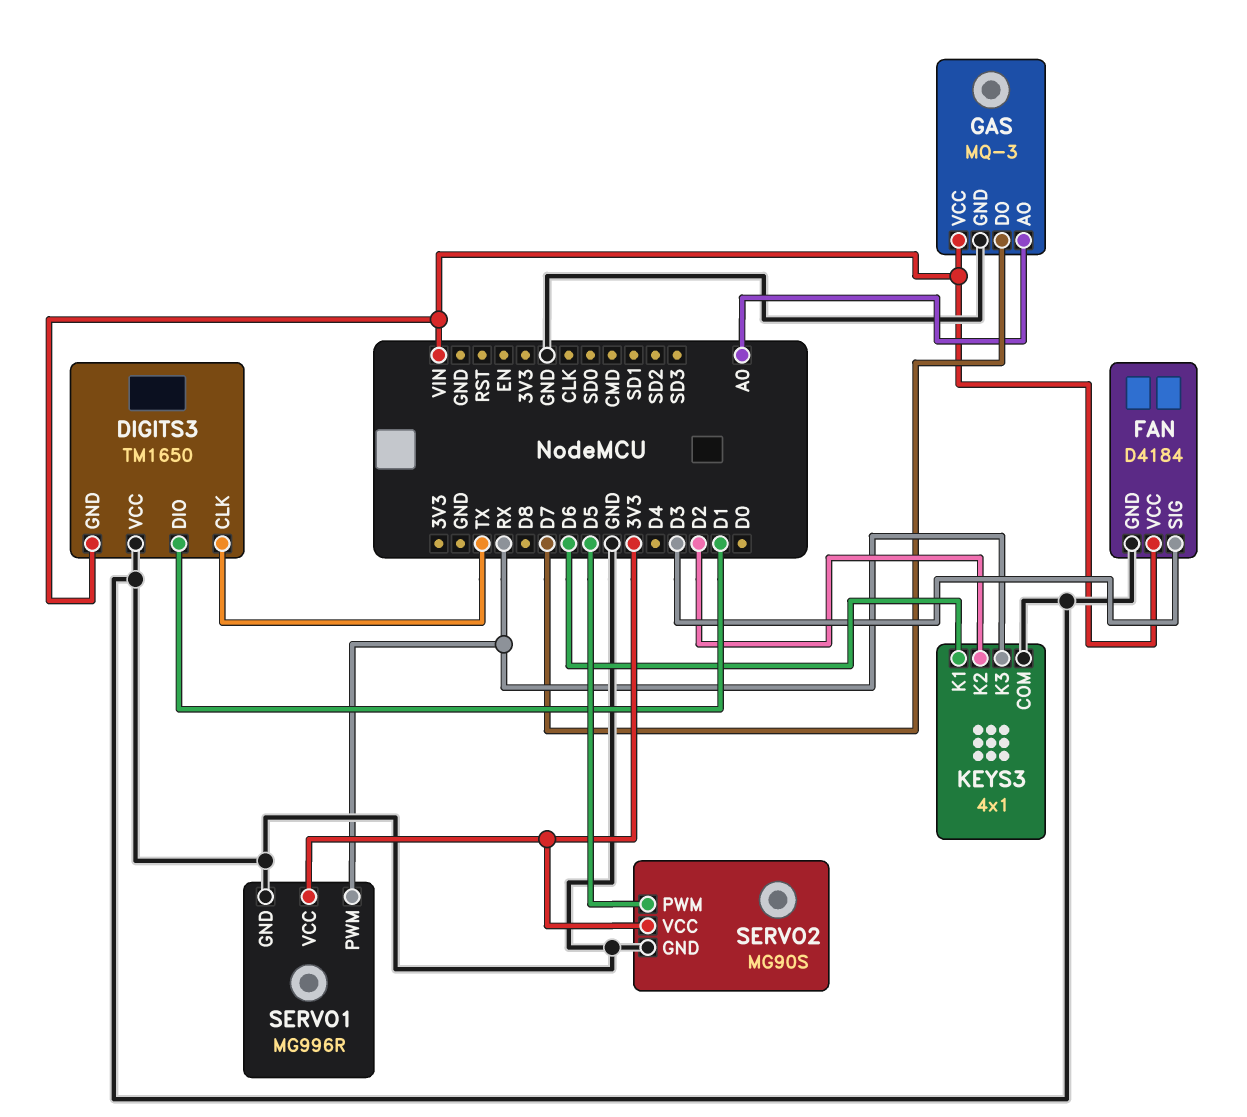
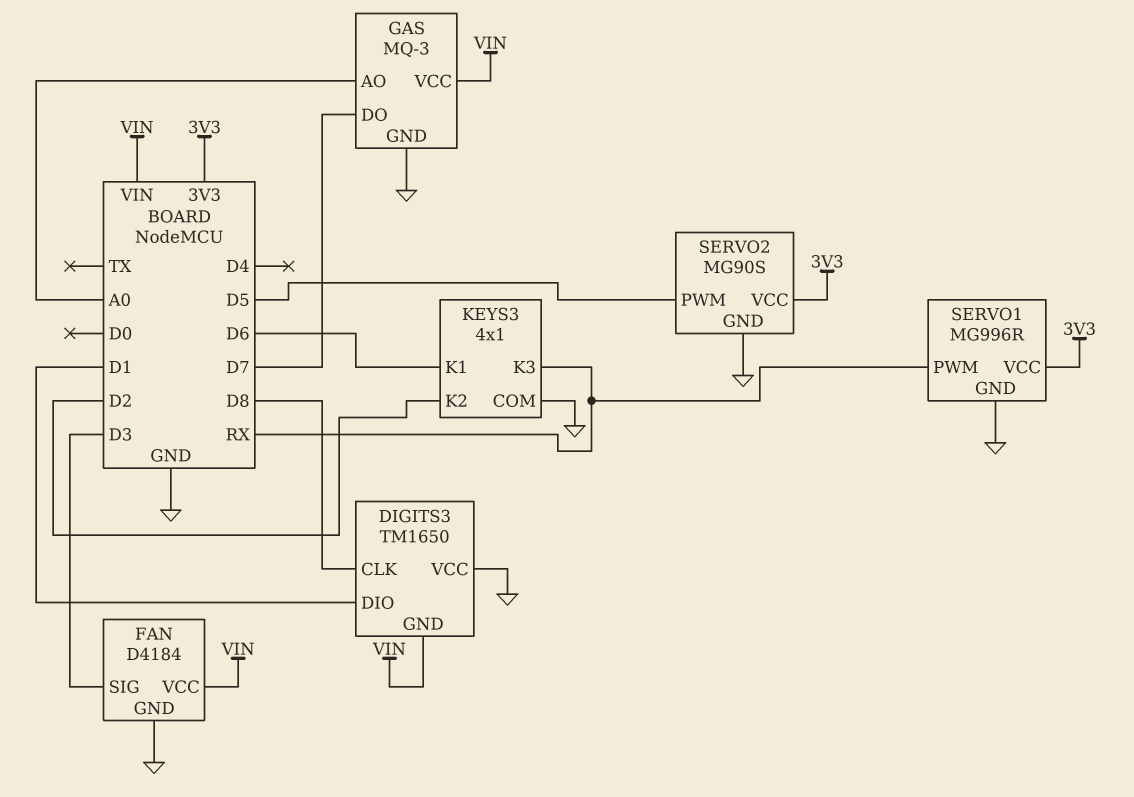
DIGITS3 pin CLK: TX -> D8

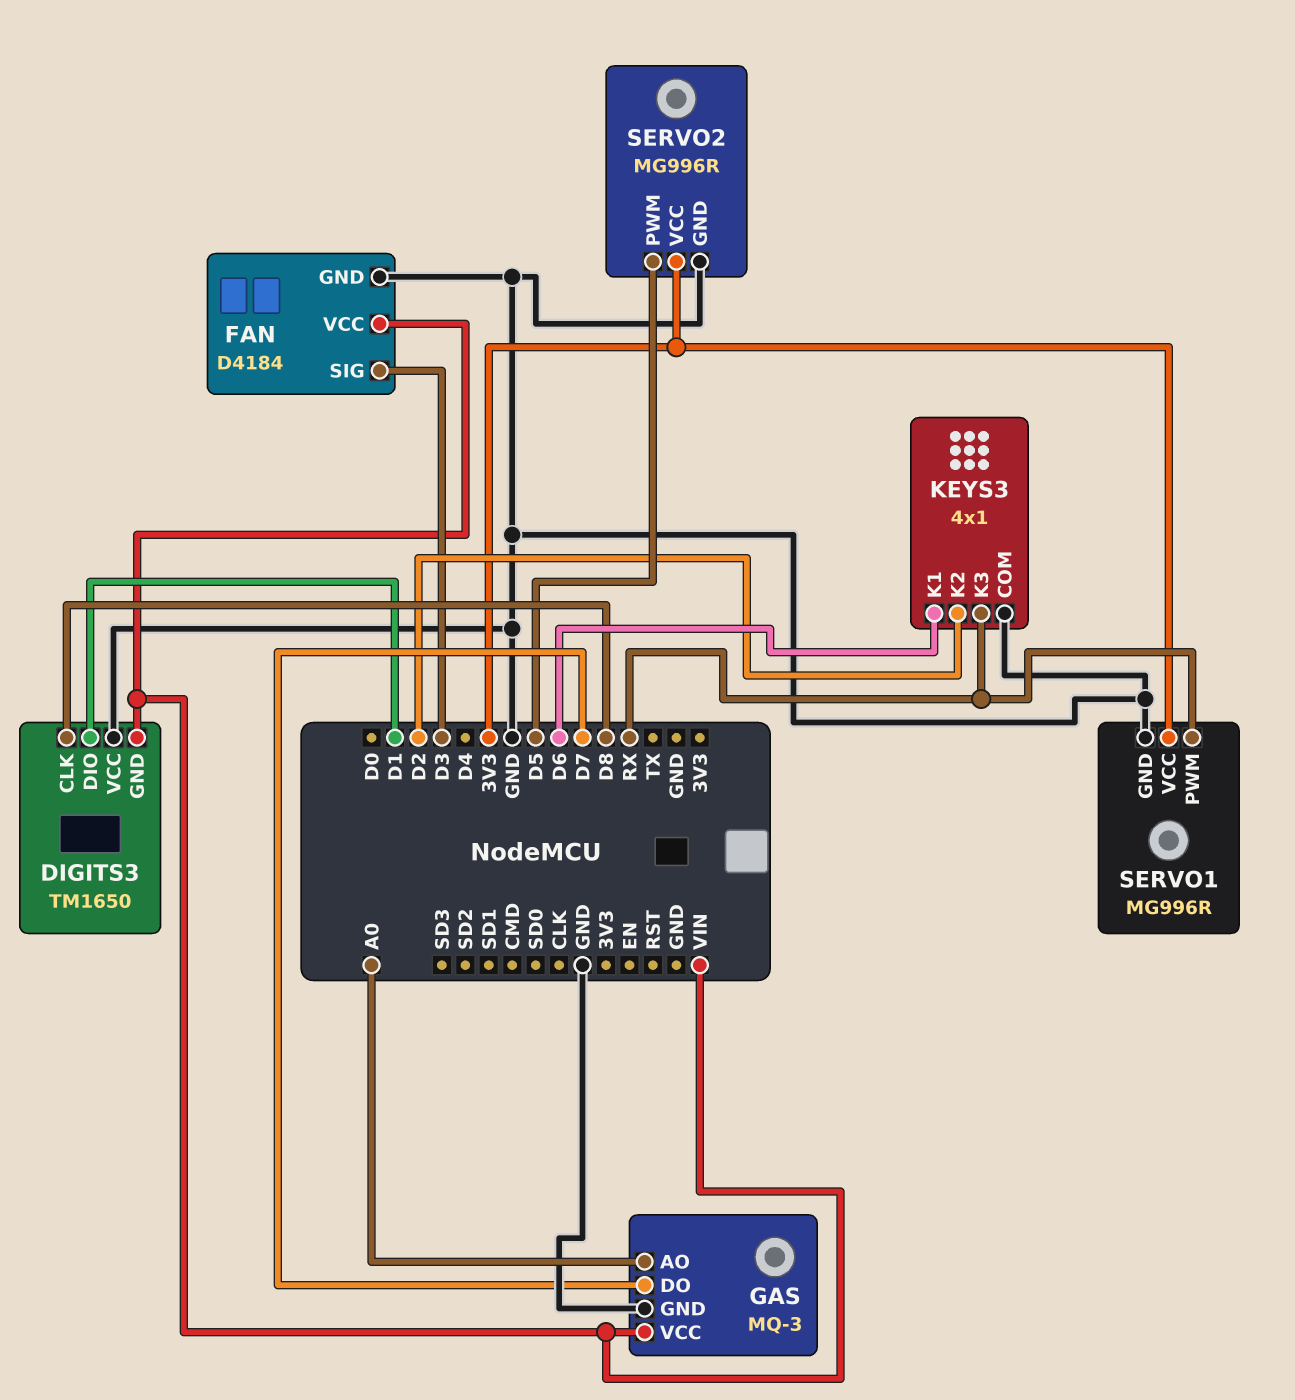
SERVO2: MG90S -> MG996R

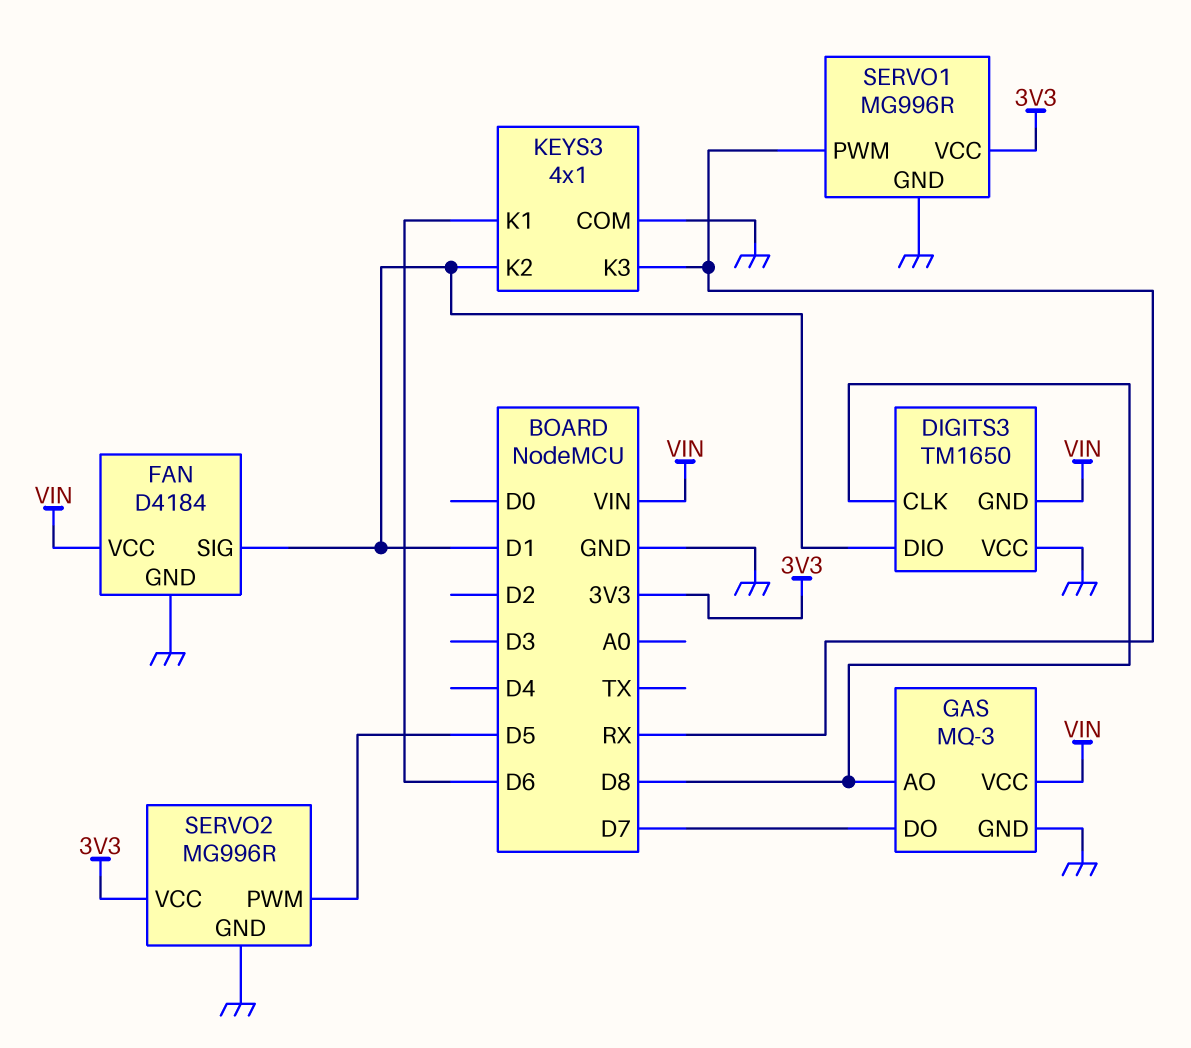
FAN pin SIG: D3 -> D1
GAS pin AO: A0 -> D8
KEYS3 pin K2: D2 -> D1

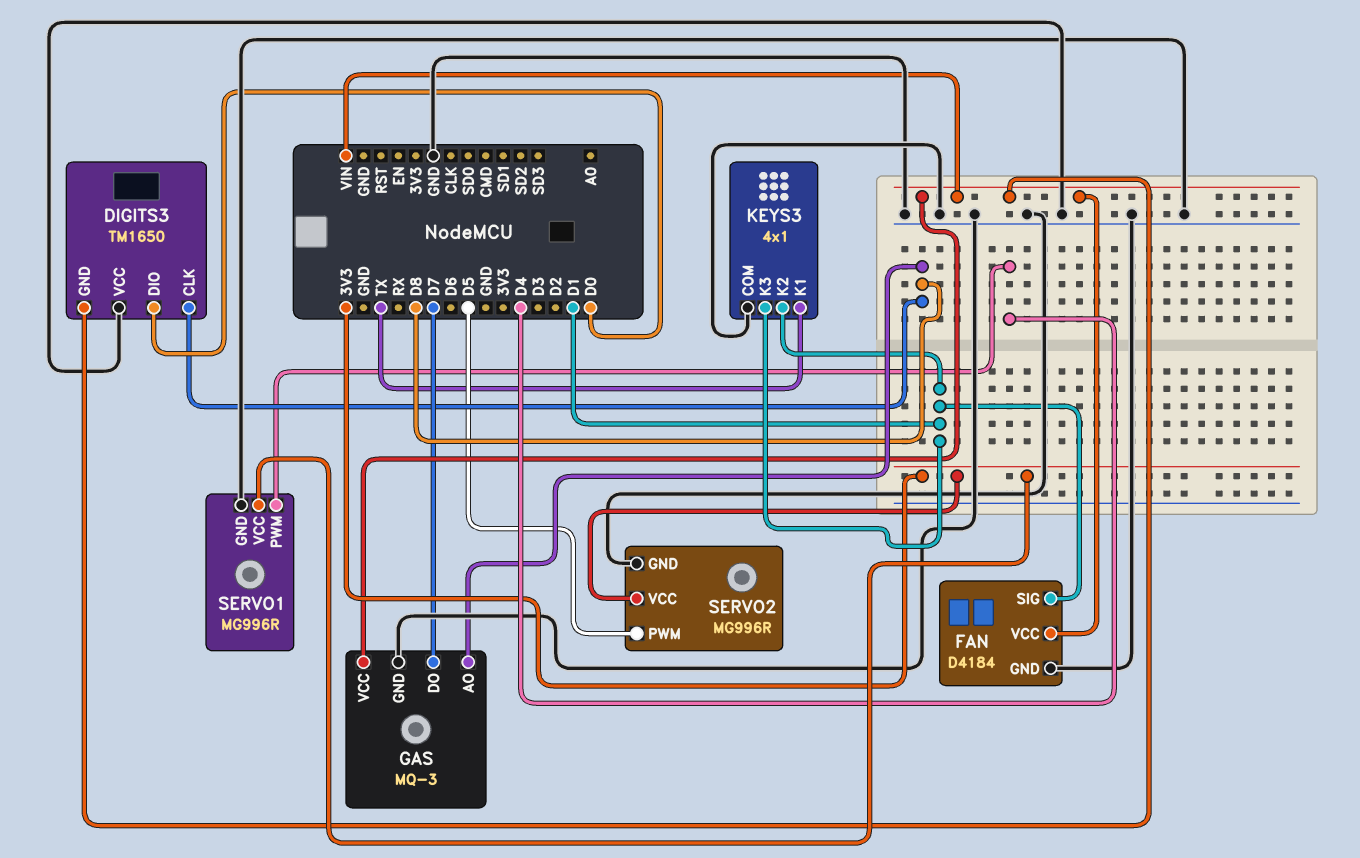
DIGITS3 pin DIO: D1 -> D0
KEYS3 pin K1: D6 -> TX
KEYS3 pin K3: RX -> D1
SERVO1 pin PWM: RX -> D4

